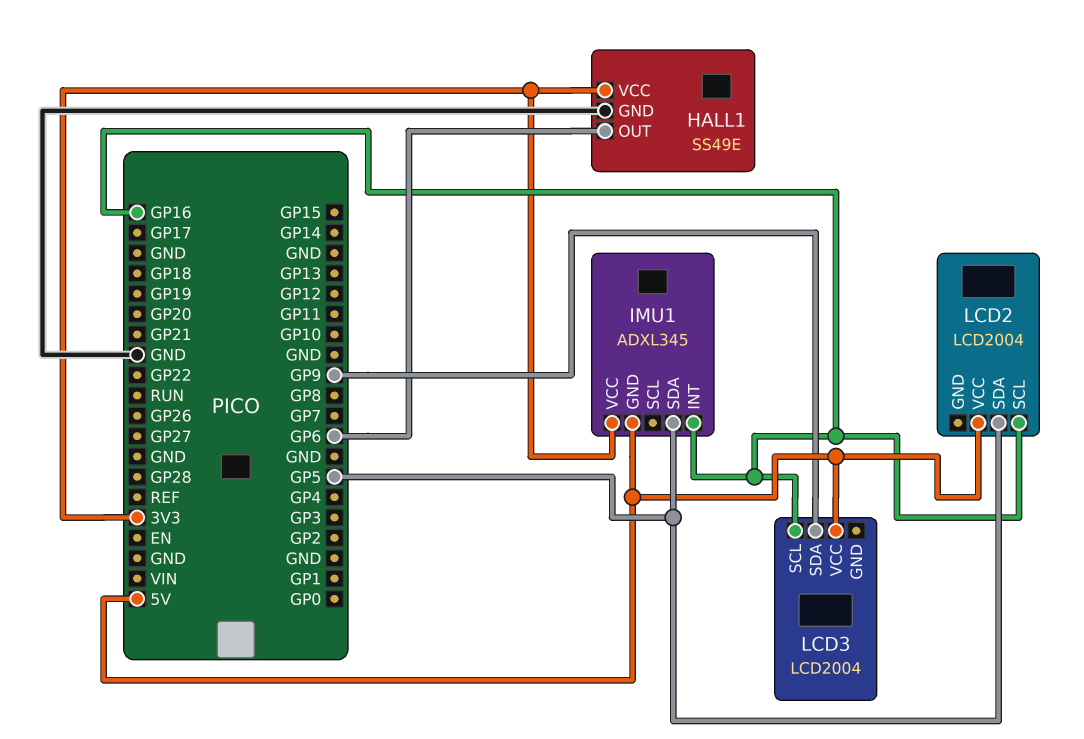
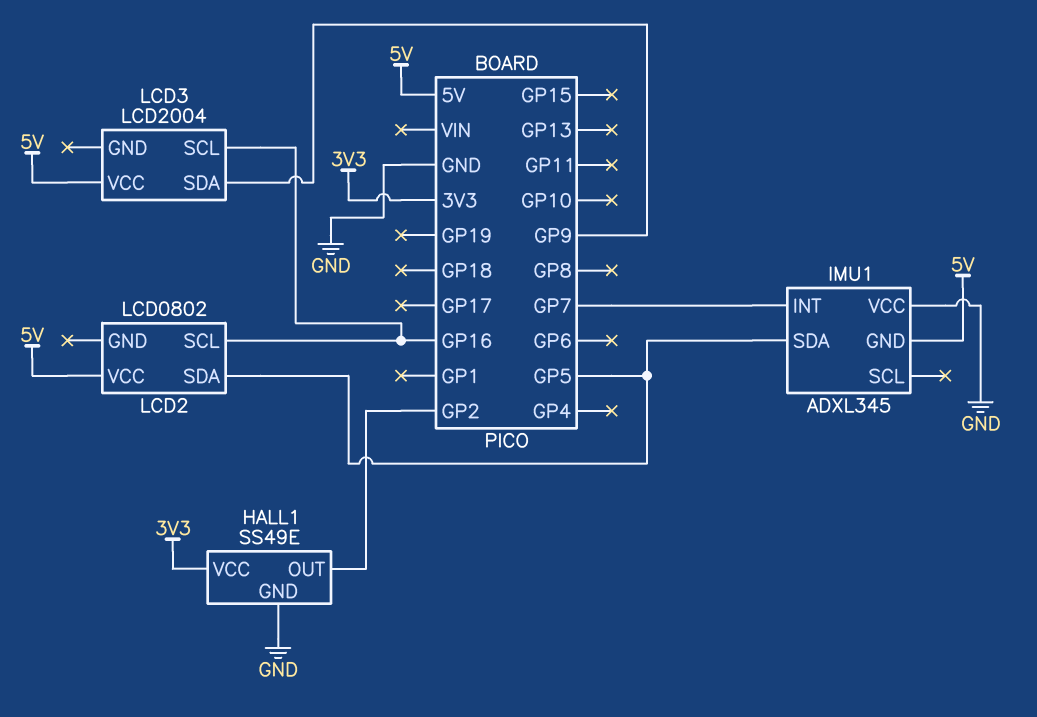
HALL1 pin OUT: GP6 -> GP2
IMU1 pin INT: GP16 -> GP7
IMU1 pin VCC: 3V3 -> GND
LCD2: LCD2004 -> LCD0802

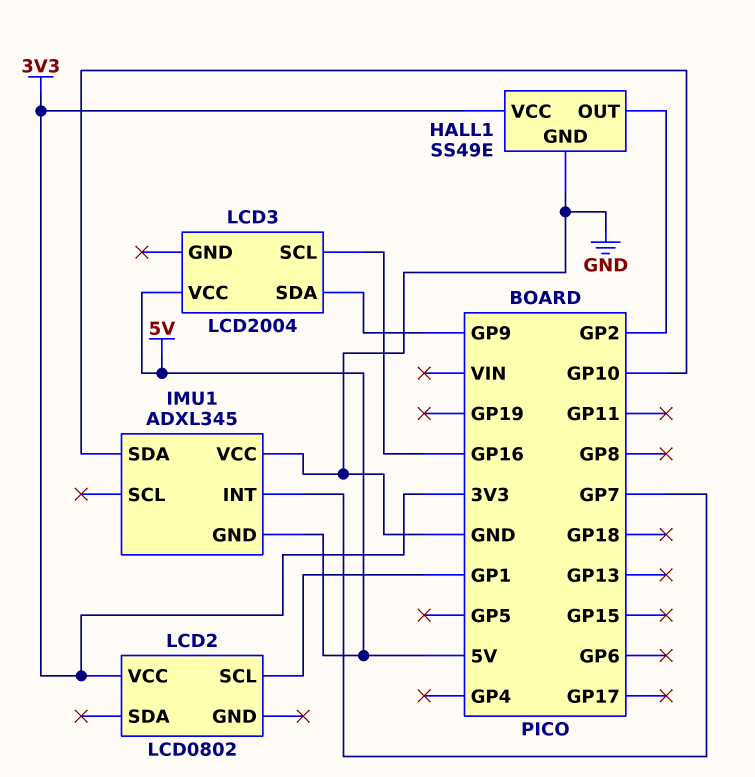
IMU1 pin SDA: GP5 -> GP10
LCD2 pin SCL: GP16 -> GP1
LCD2 pin SDA: GP5 -> none
LCD2 pin VCC: 5V -> 3V3

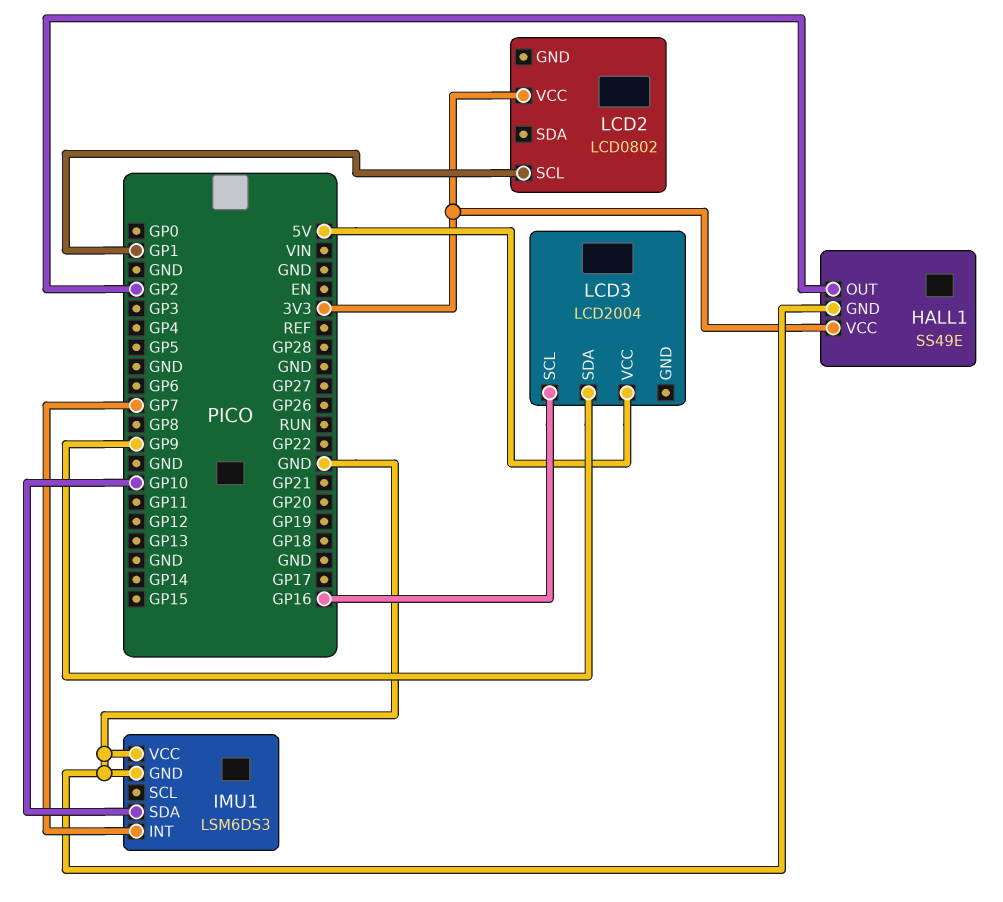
IMU1: ADXL345 -> LSM6DS3
IMU1 pin GND: 5V -> GND

